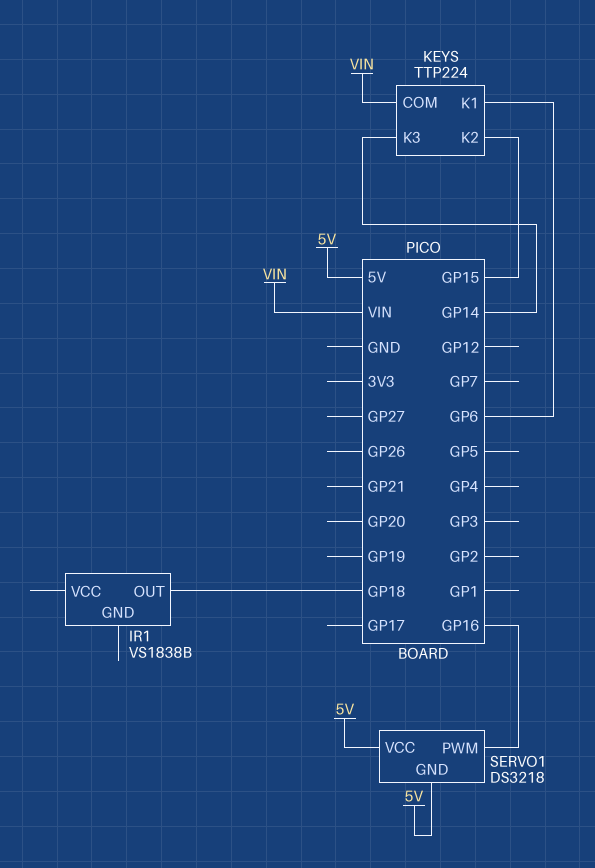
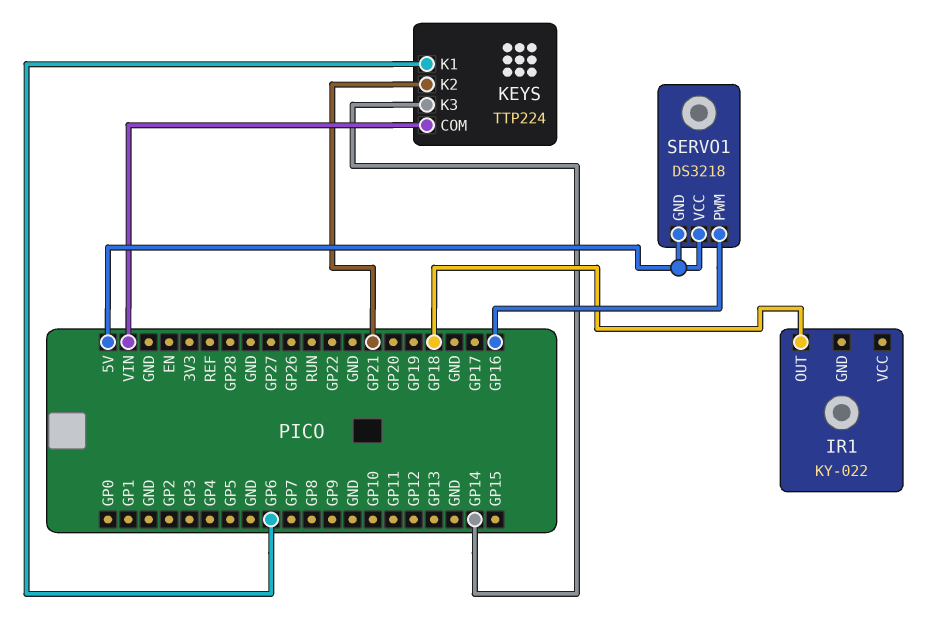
IR1: VS1838B -> KY-022
KEYS pin K2: GP15 -> GP21

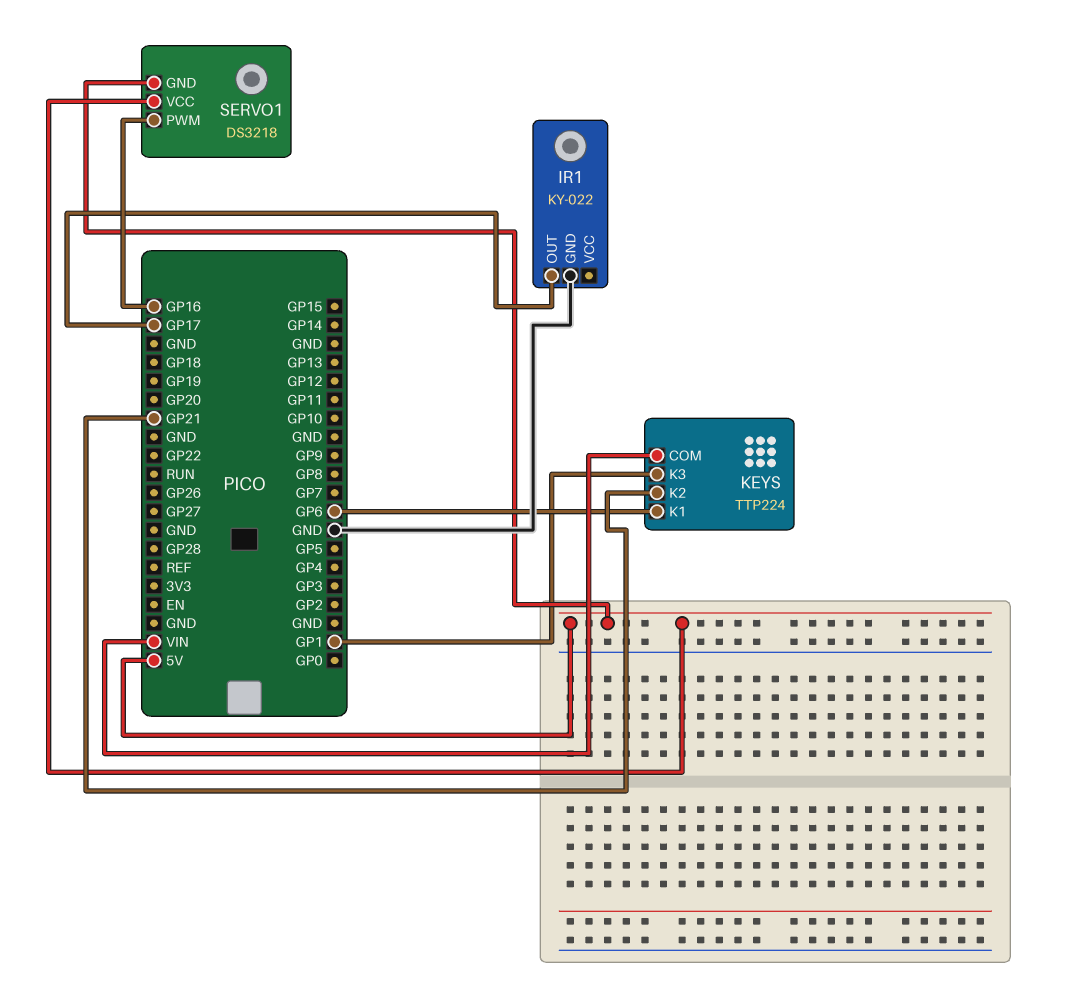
IR1 pin GND: none -> GND
IR1 pin OUT: GP18 -> GP17
KEYS pin K3: GP14 -> GP1

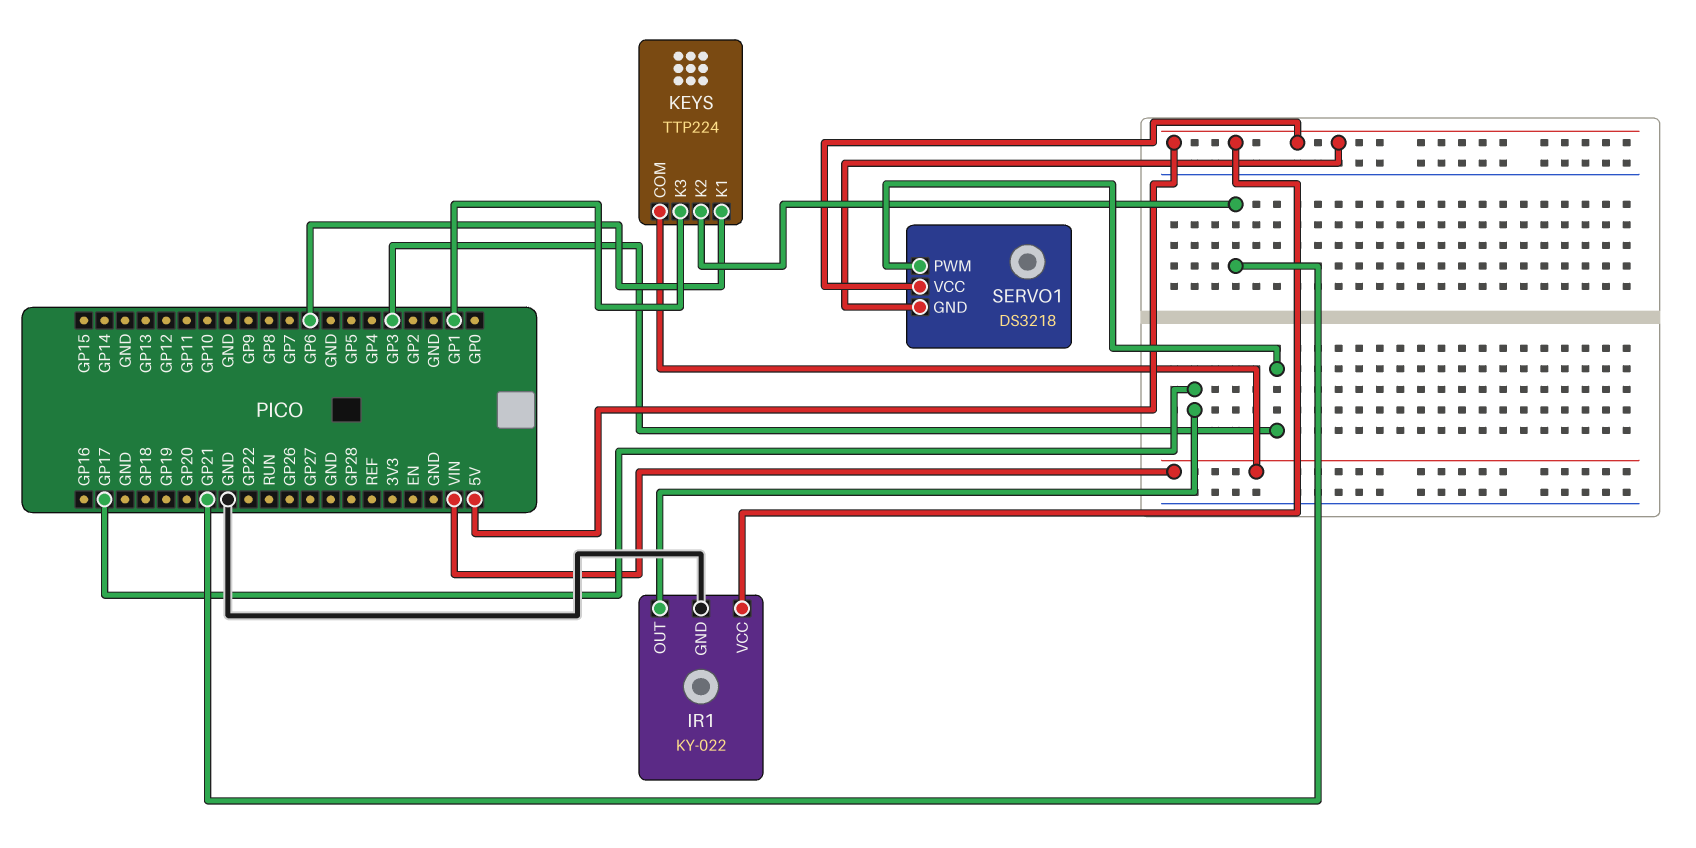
IR1 pin VCC: none -> 5V
SERVO1 pin PWM: GP16 -> GP3

